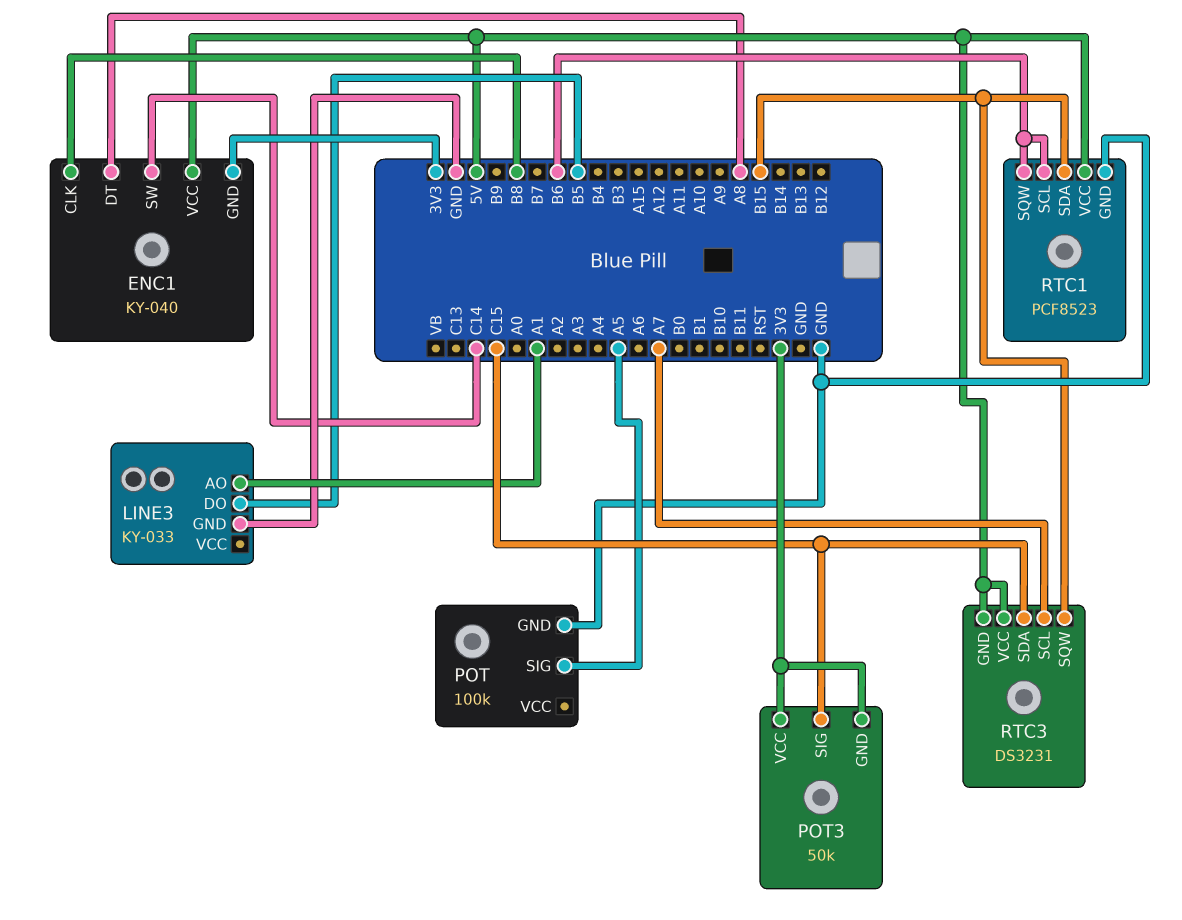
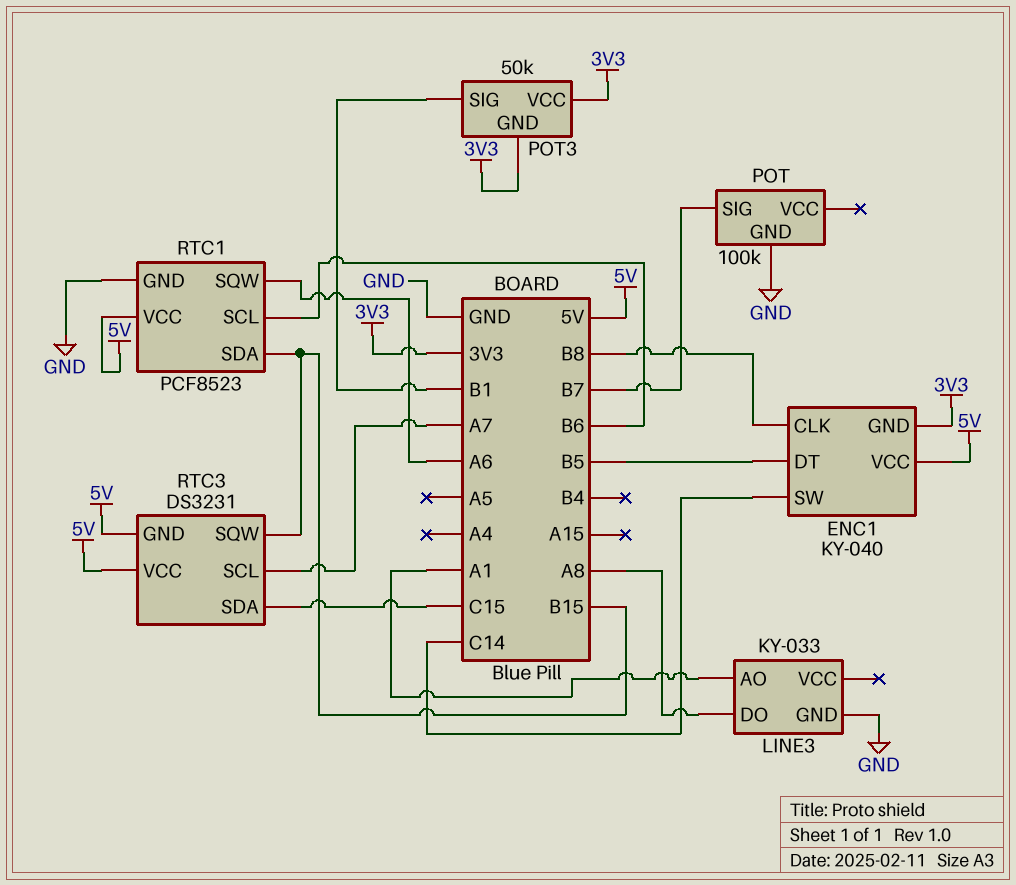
ENC1 pin DT: A8 -> B5
LINE3 pin DO: B5 -> A8
POT pin SIG: A5 -> B7
POT3 pin SIG: C15 -> B1
RTC1 pin SQW: B6 -> A6

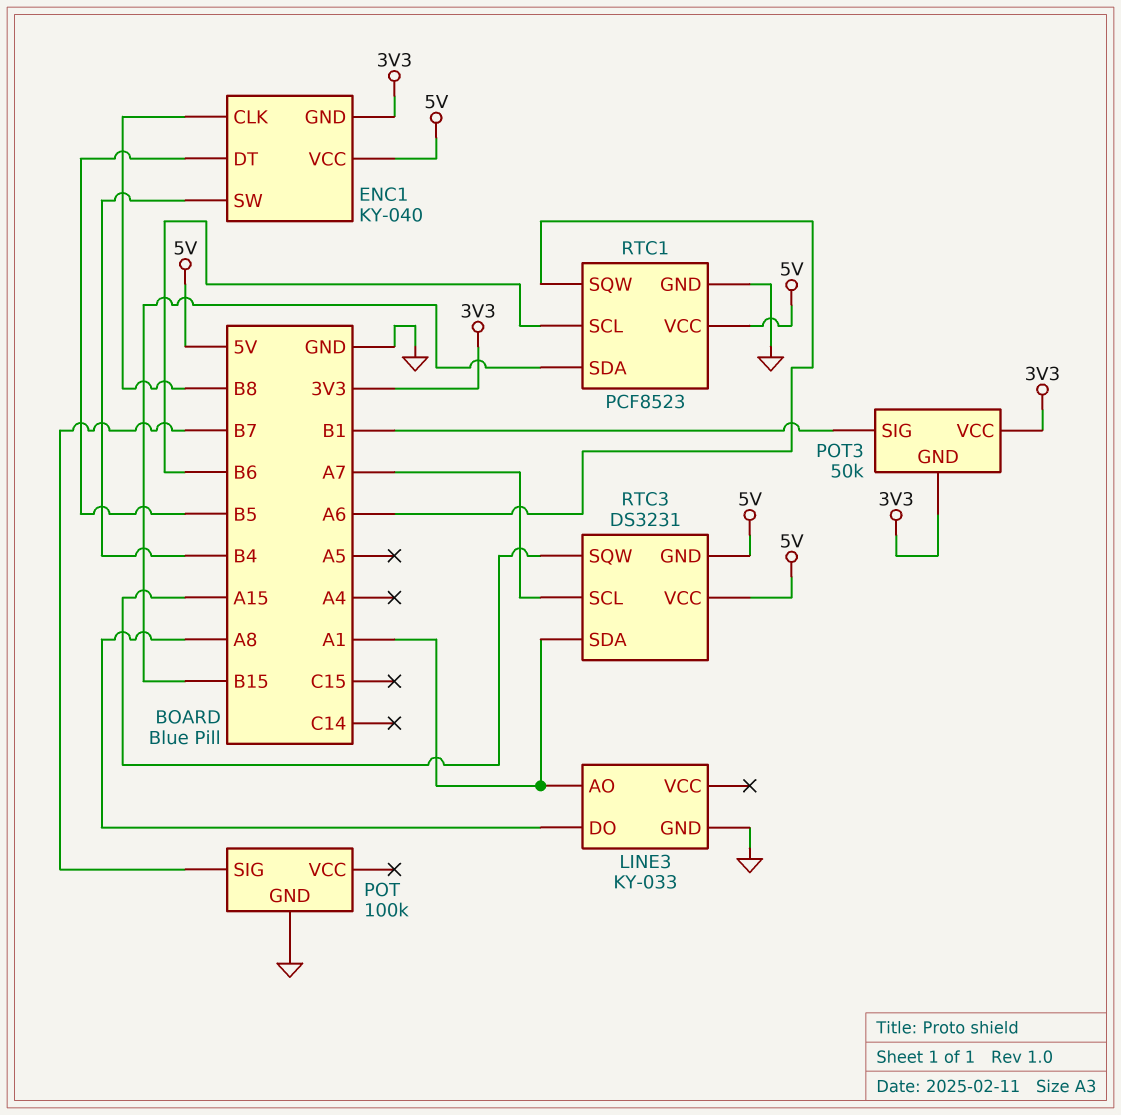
ENC1 pin SW: C14 -> B4
RTC3 pin SDA: C15 -> A1
RTC3 pin SQW: B15 -> A15

